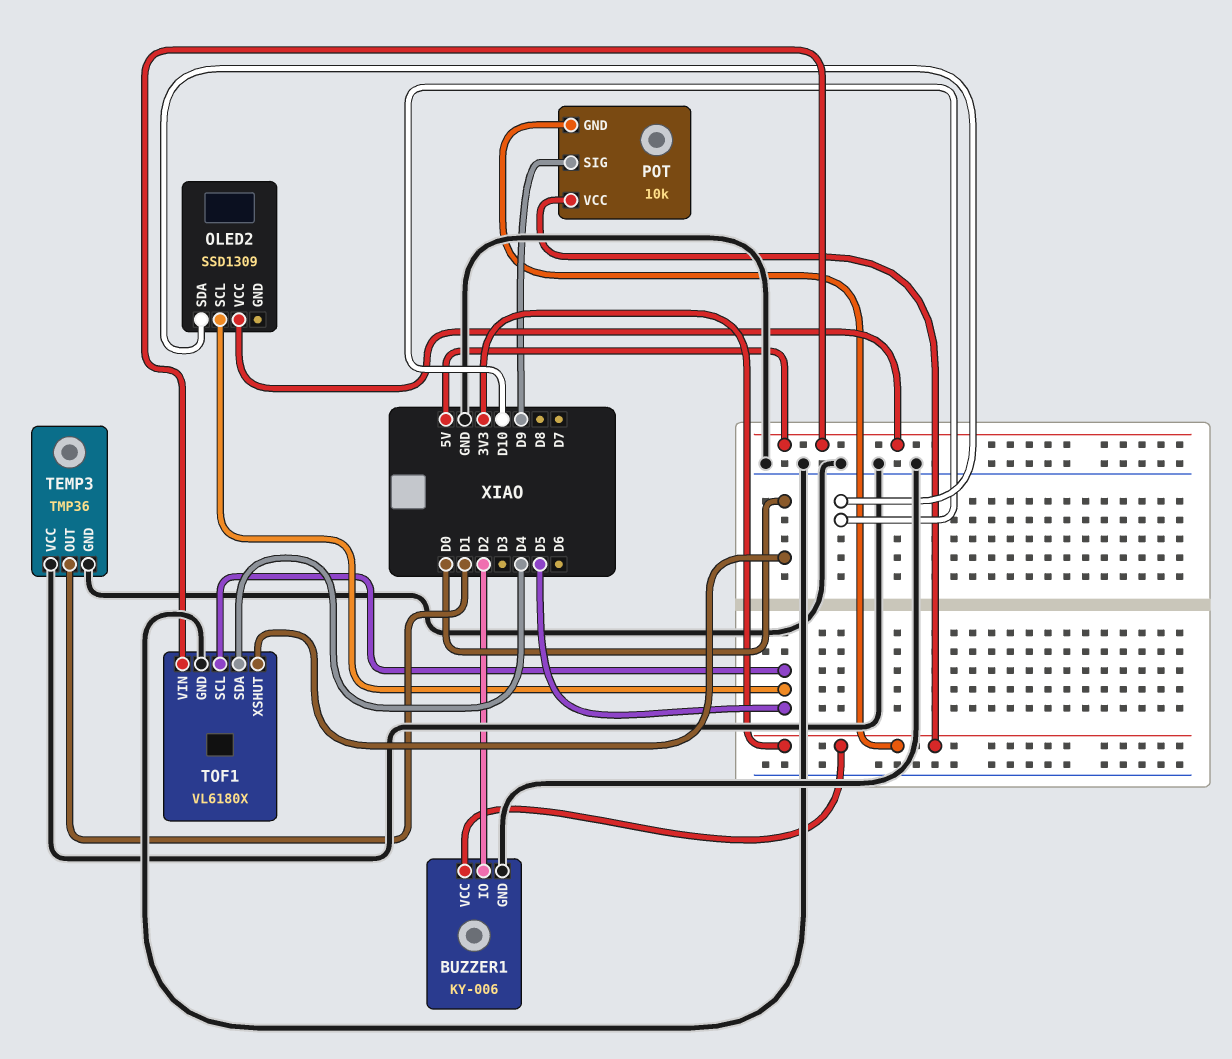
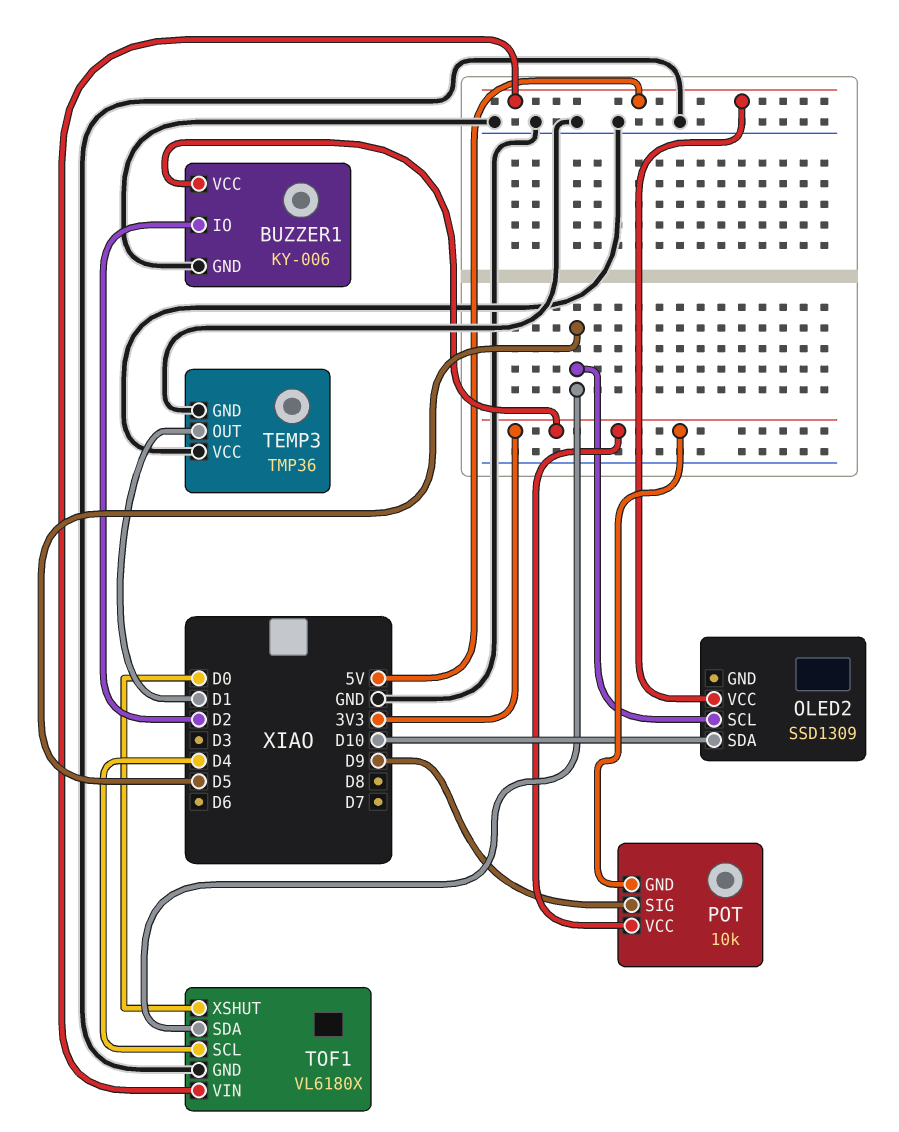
TOF1 pin SCL: D5 -> D4
TOF1 pin SDA: D4 -> D5

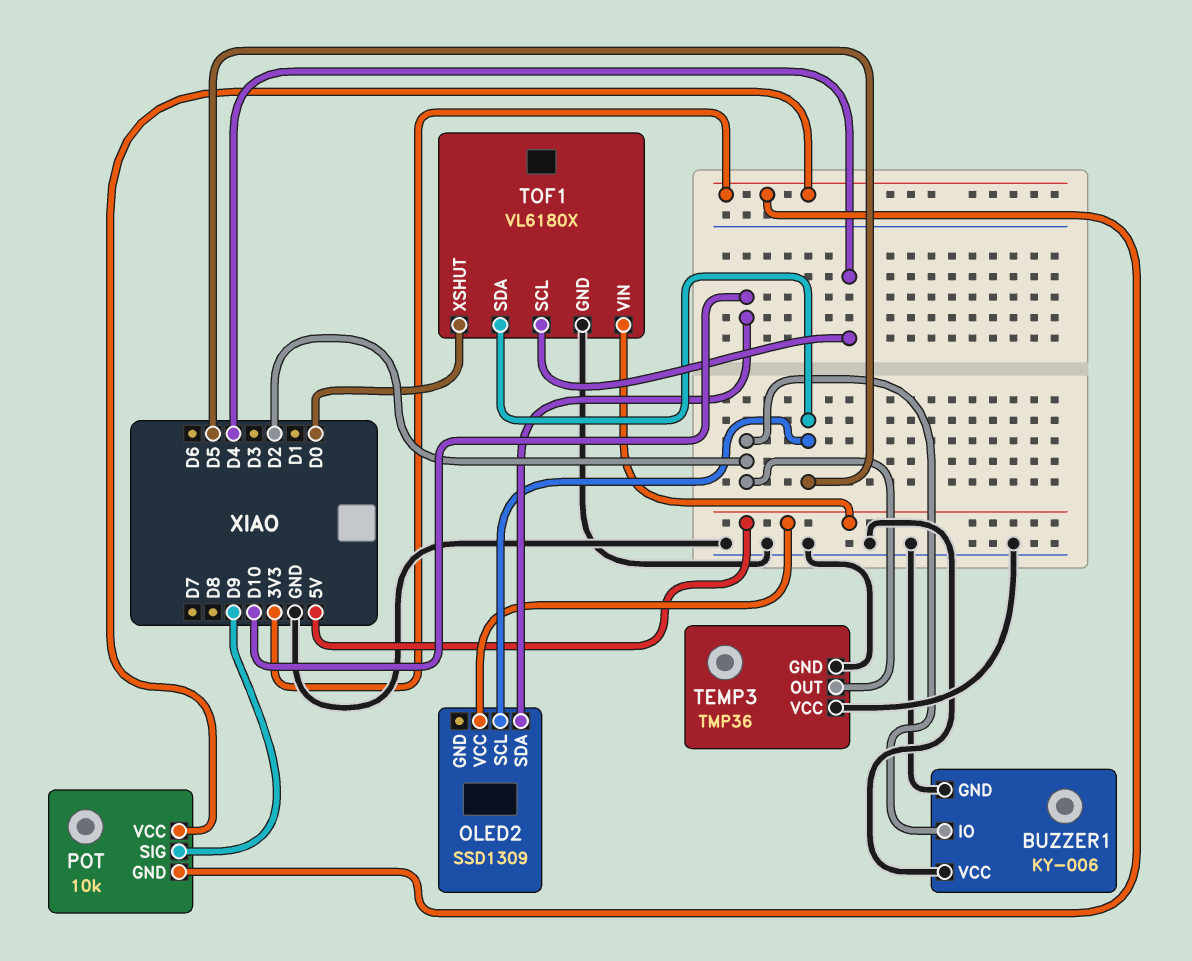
BUZZER1 pin VCC: 3V3 -> GND
TEMP3 pin OUT: D1 -> D2

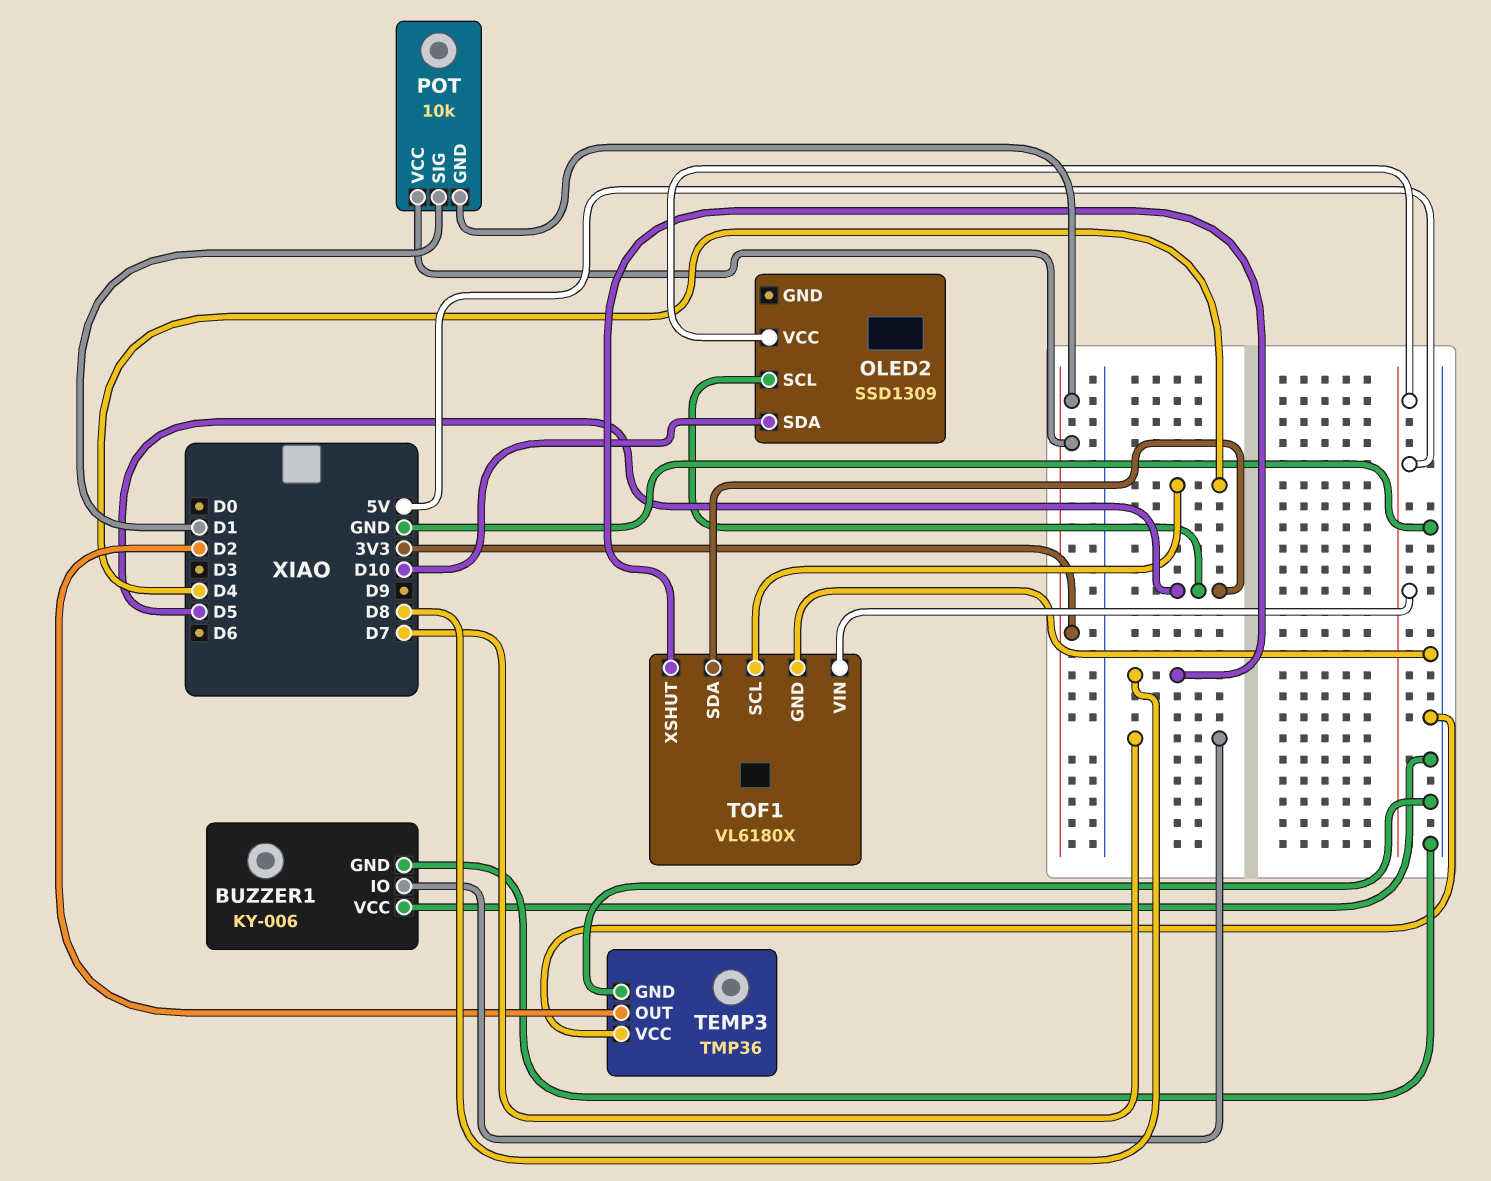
BUZZER1 pin IO: D2 -> D7
POT pin SIG: D9 -> D1
TOF1 pin XSHUT: D0 -> D8

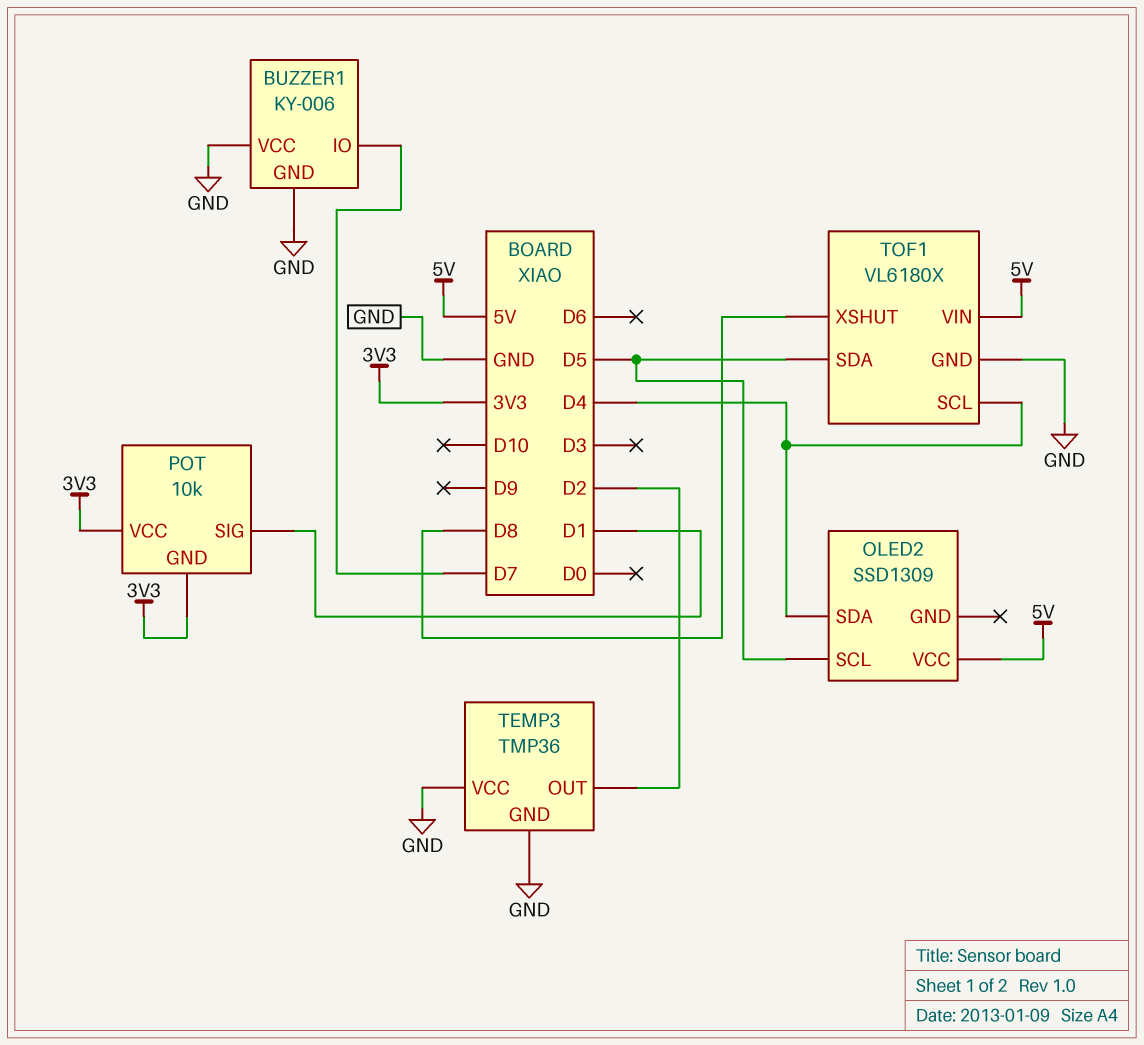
OLED2 pin SDA: D10 -> D4

